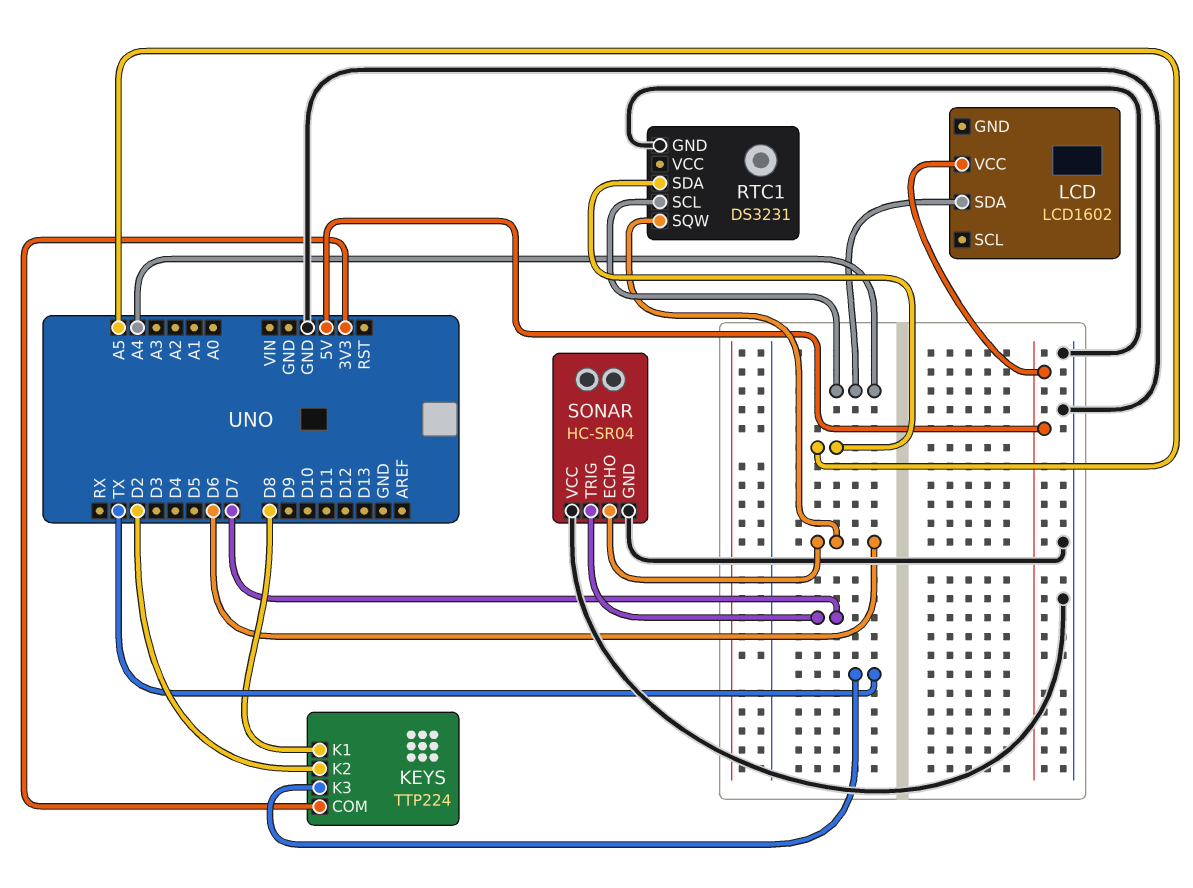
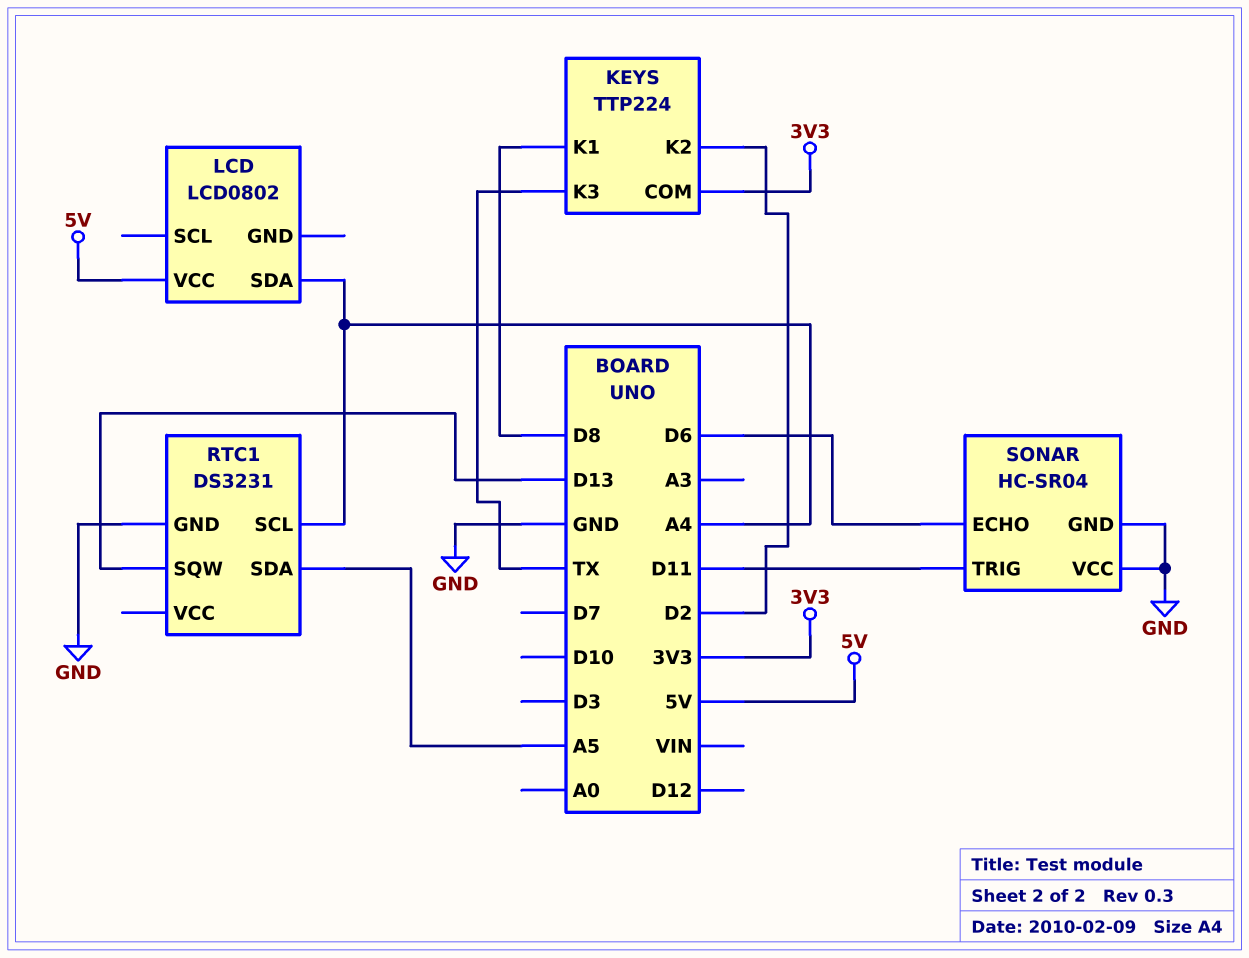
LCD: LCD1602 -> LCD0802
RTC1 pin SQW: D6 -> D13
SONAR pin TRIG: D7 -> D11

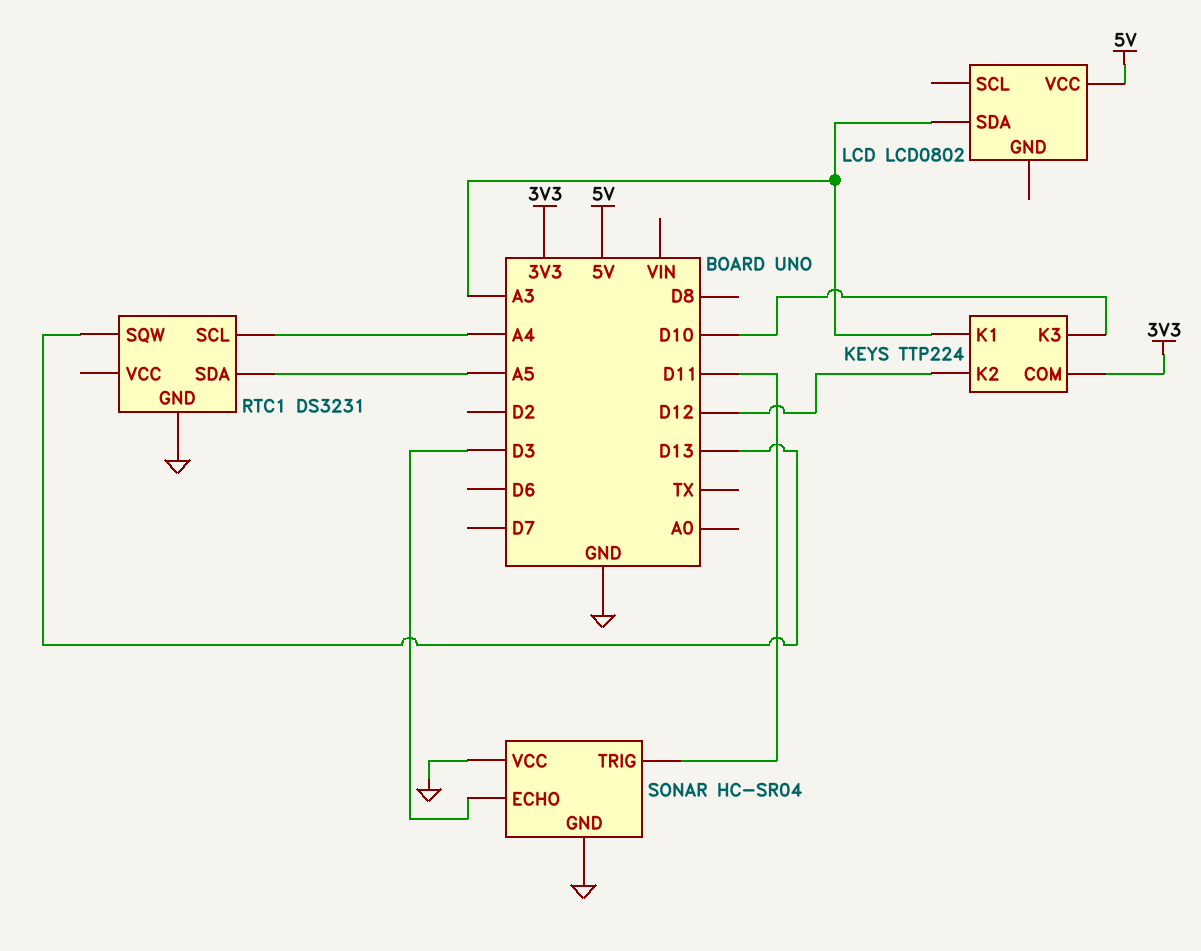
KEYS pin K1: D8 -> A3
KEYS pin K2: D2 -> D12
KEYS pin K3: TX -> D10
LCD pin SDA: A4 -> A3
SONAR pin ECHO: D6 -> D3

